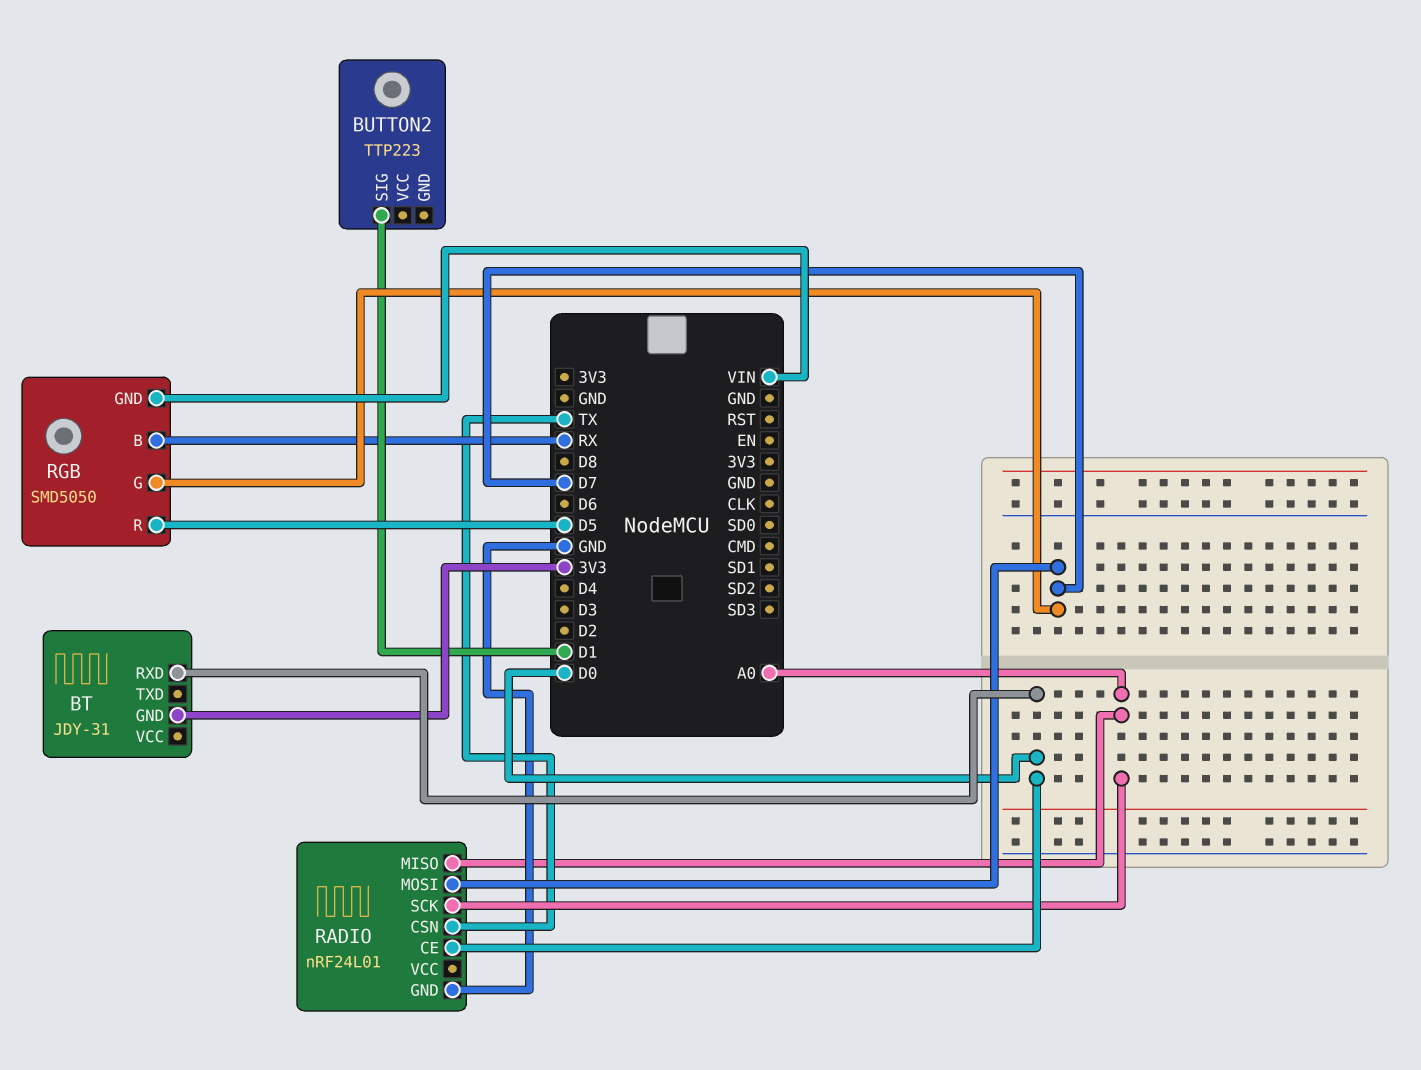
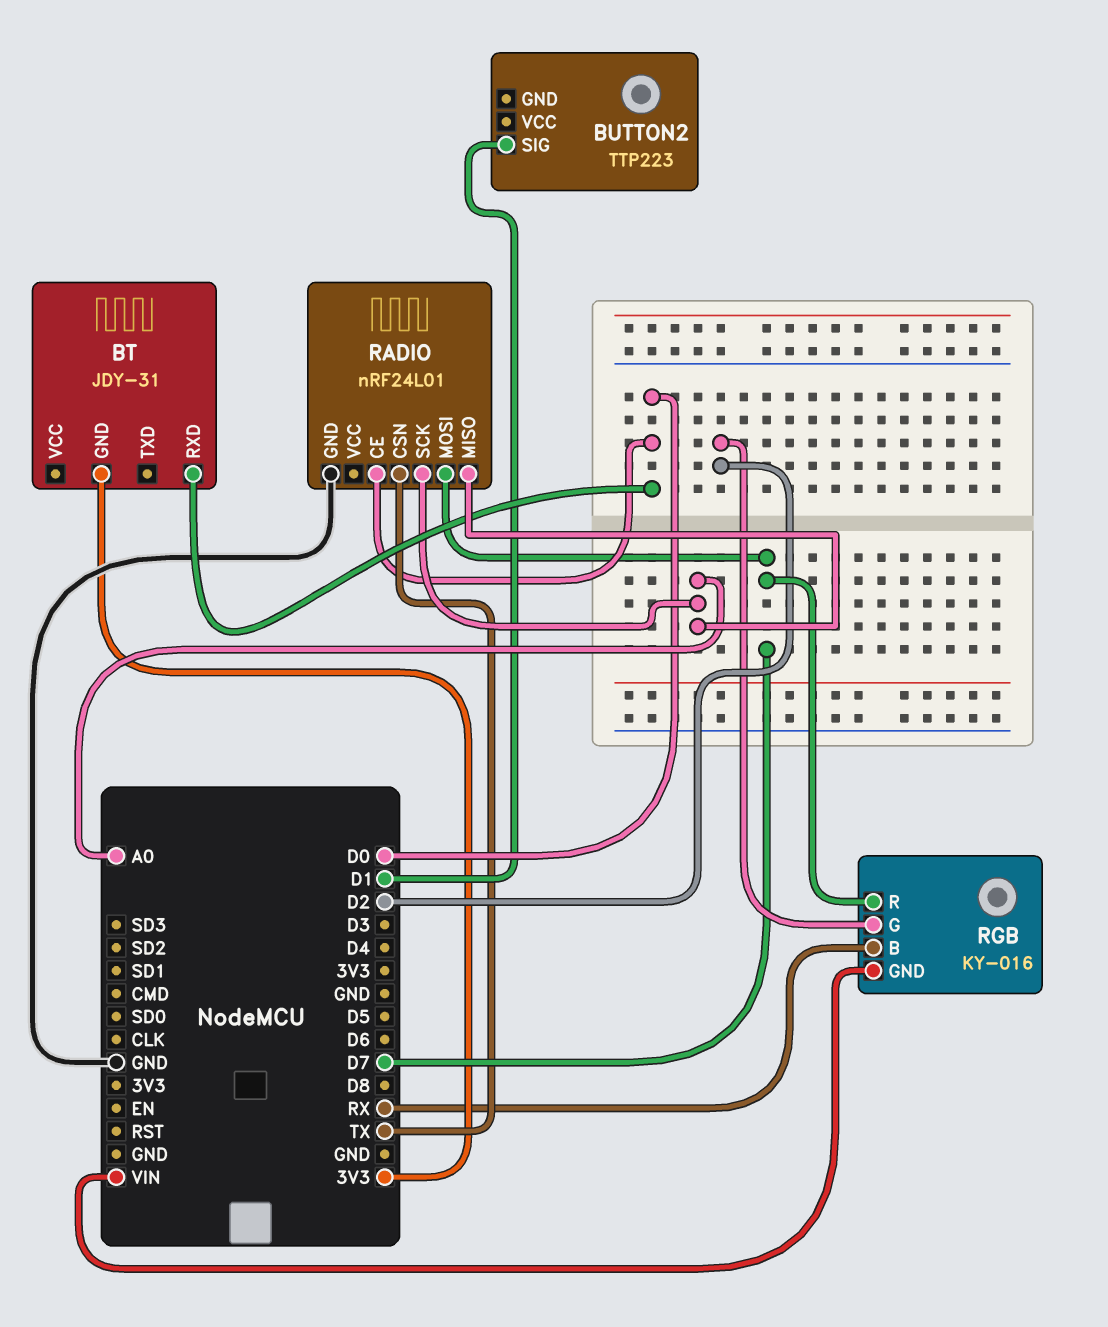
RGB: SMD5050 -> KY-016
RGB pin G: D7 -> D2
RGB pin R: D5 -> D7

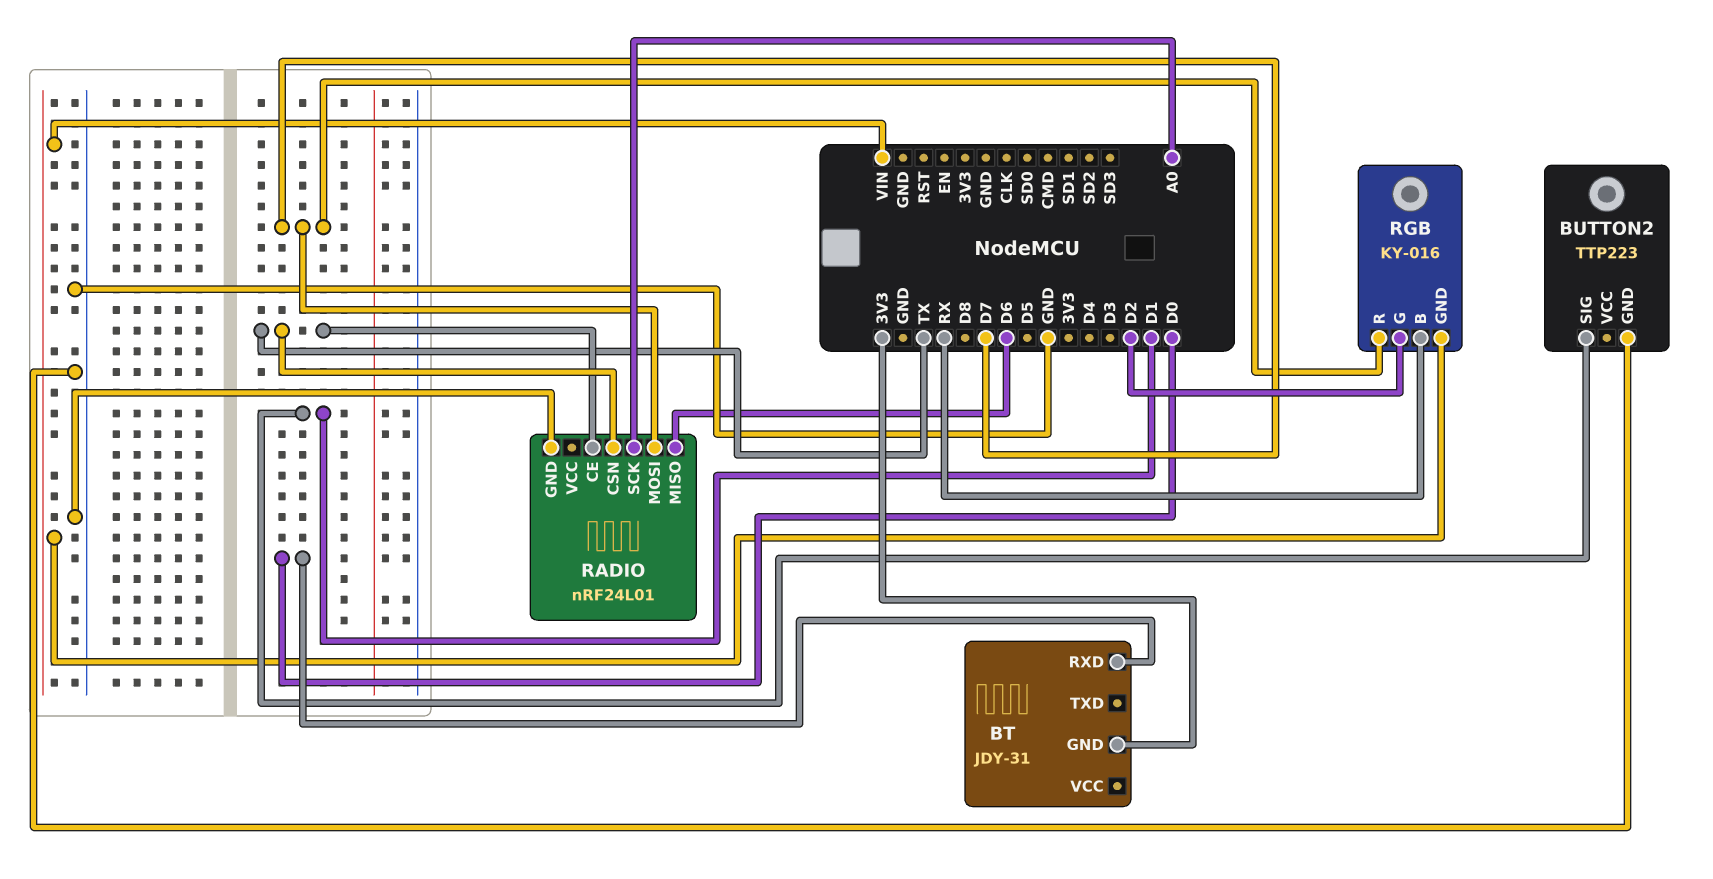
BUTTON2 pin GND: none -> GND
RADIO pin CE: D0 -> TX
RADIO pin MISO: A0 -> D6

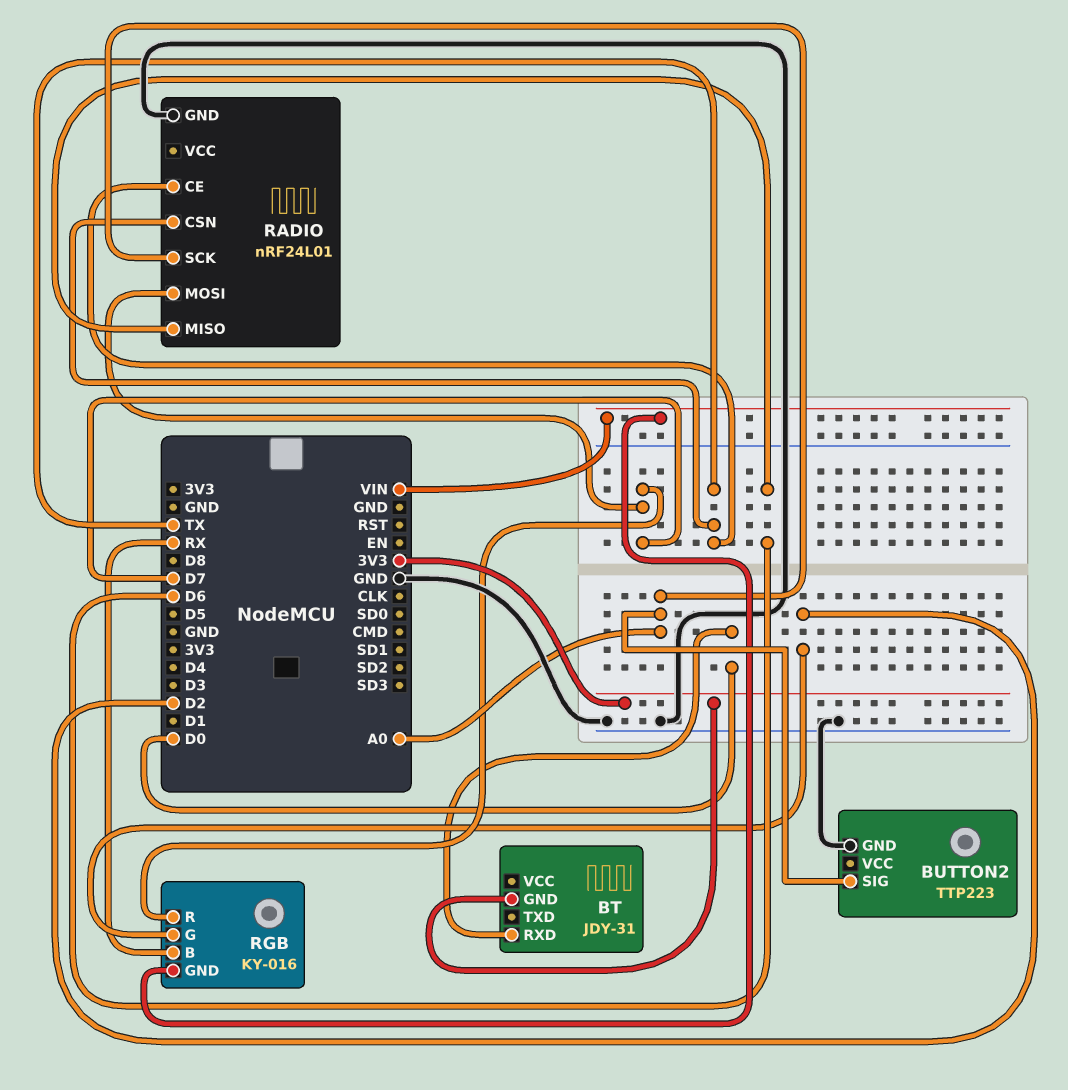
BUTTON2 pin SIG: D1 -> A0

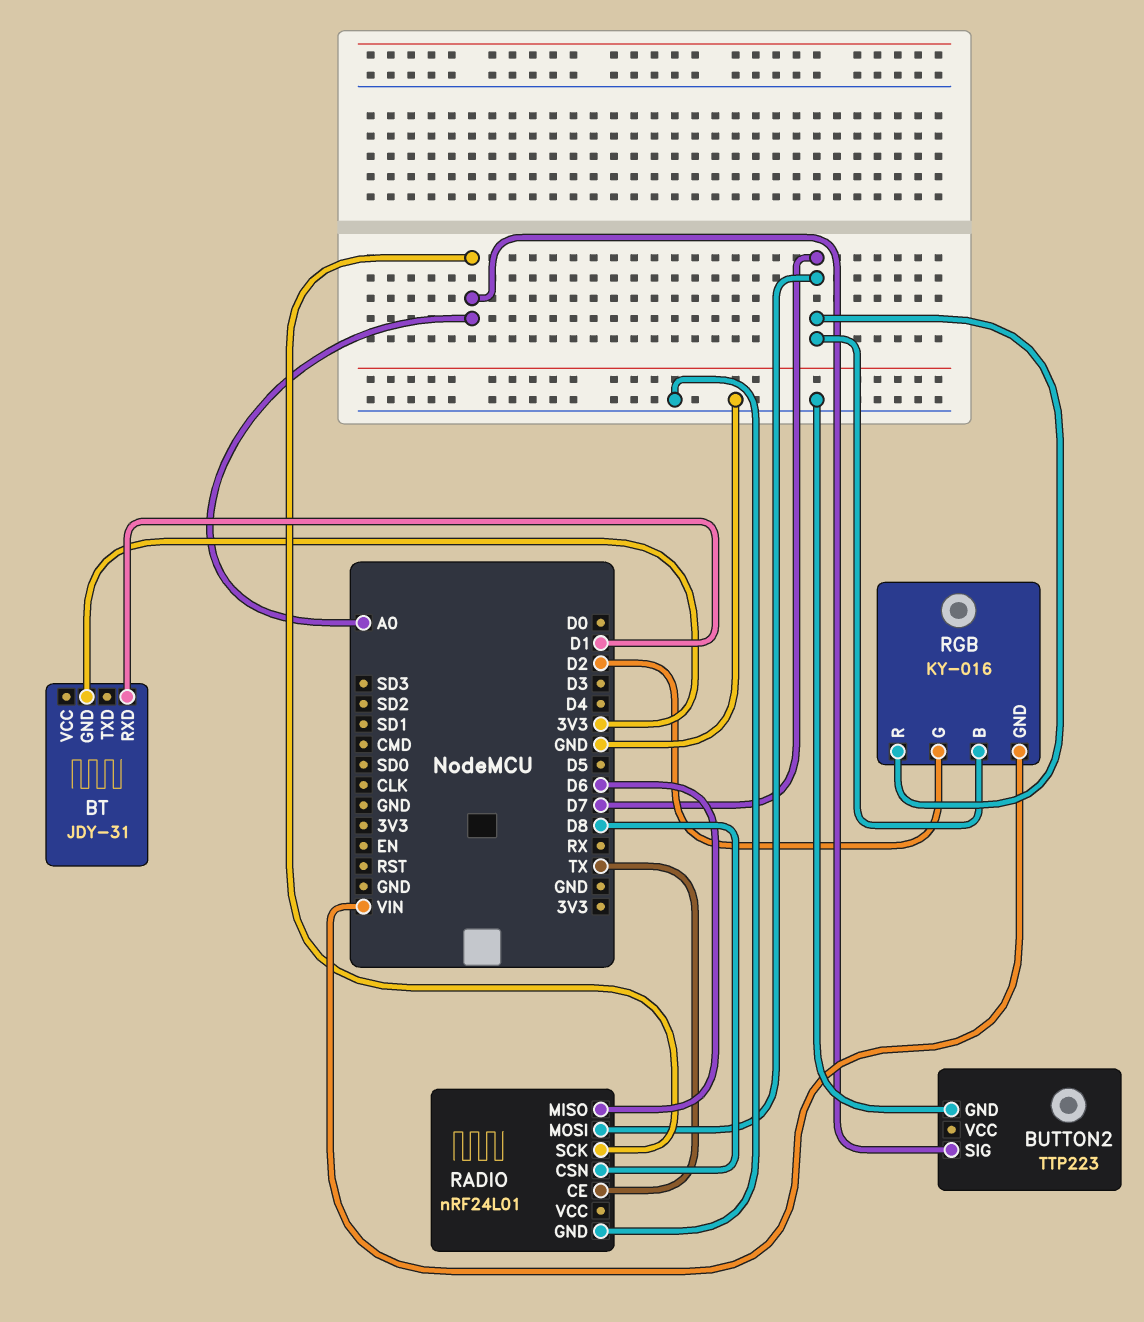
BT pin RXD: D0 -> D1
RADIO pin CSN: TX -> D8
RGB pin B: RX -> D7

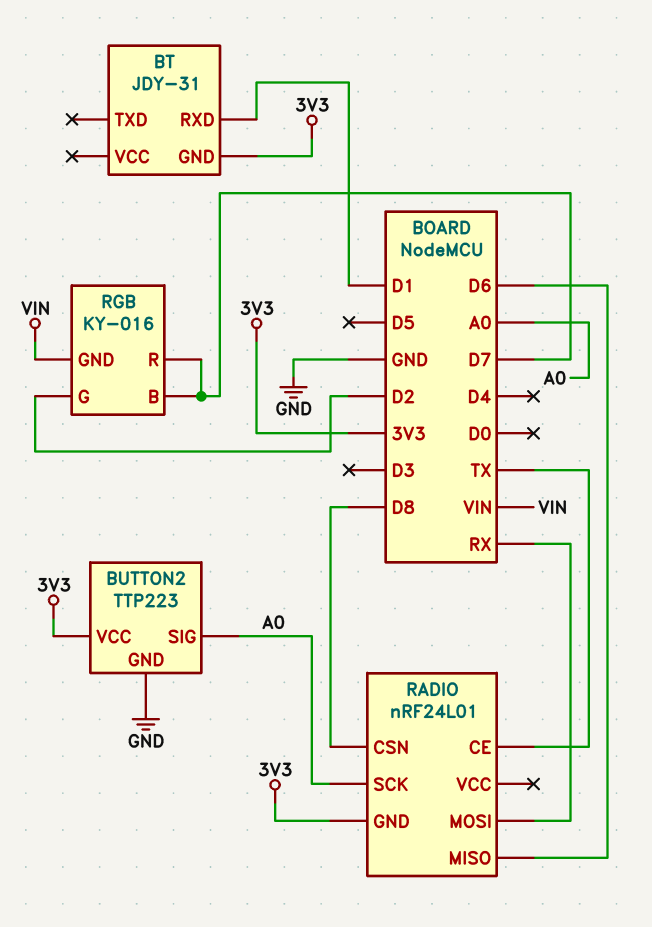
BUTTON2 pin VCC: none -> 3V3
RADIO pin GND: GND -> 3V3
RADIO pin MOSI: D7 -> RX

